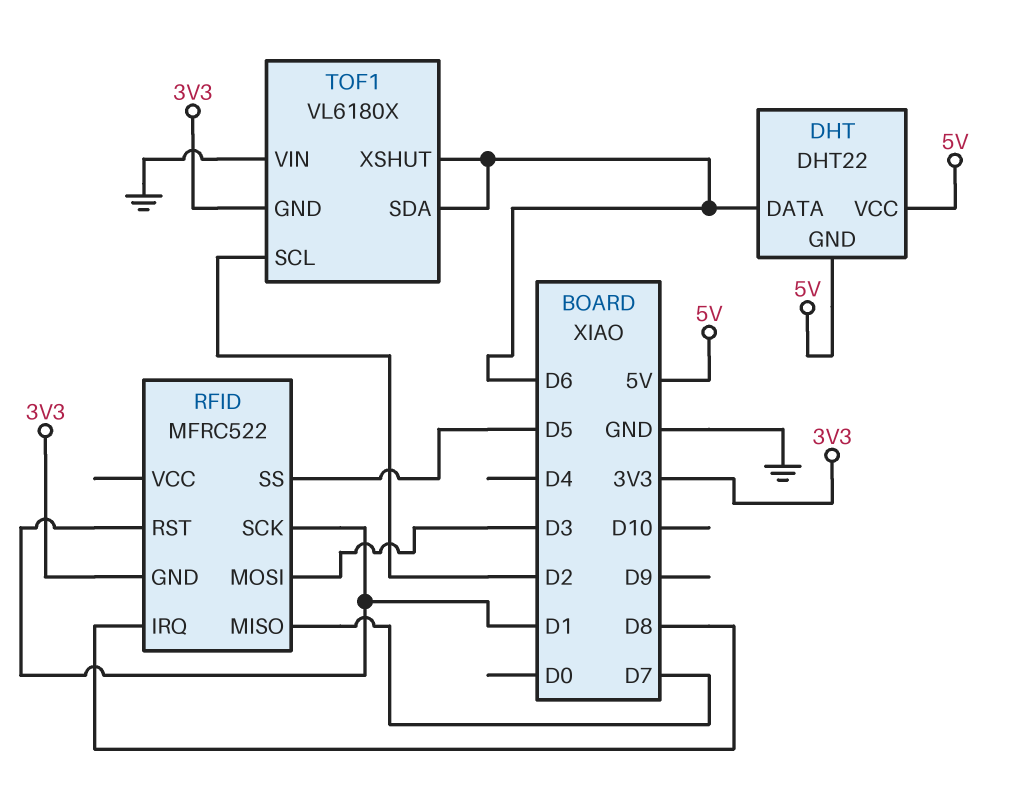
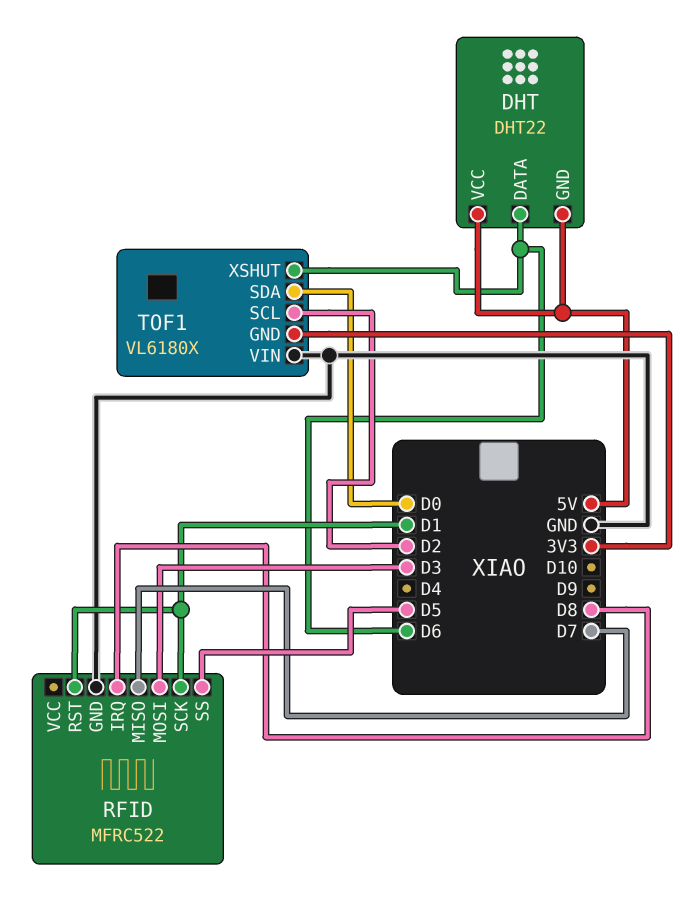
RFID pin GND: 3V3 -> GND
TOF1 pin SDA: D6 -> D0

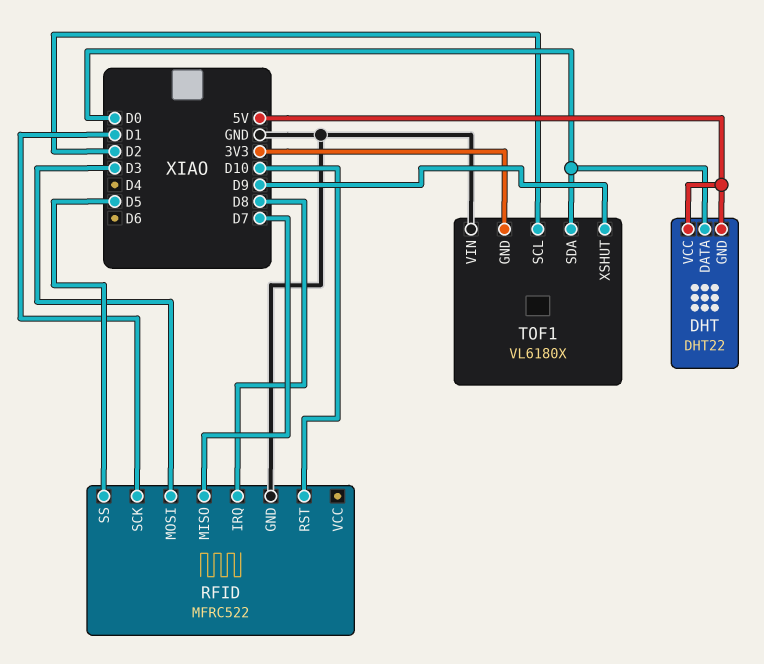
DHT pin DATA: D6 -> D0
RFID pin RST: D1 -> D10
TOF1 pin XSHUT: D6 -> D9

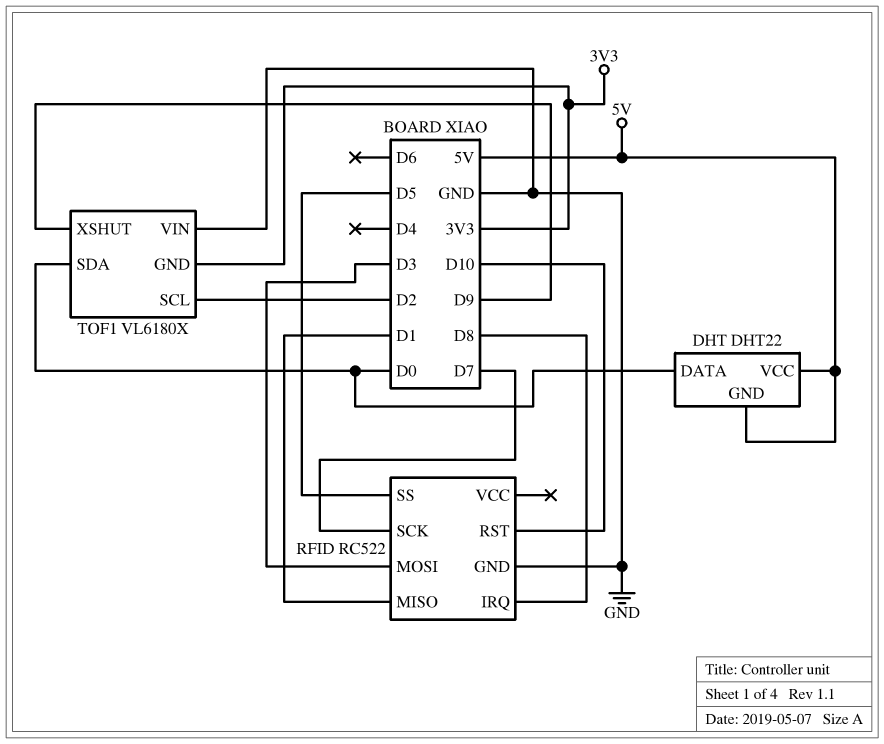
RFID: MFRC522 -> RC522
RFID pin MISO: D7 -> D1
RFID pin SCK: D1 -> D7

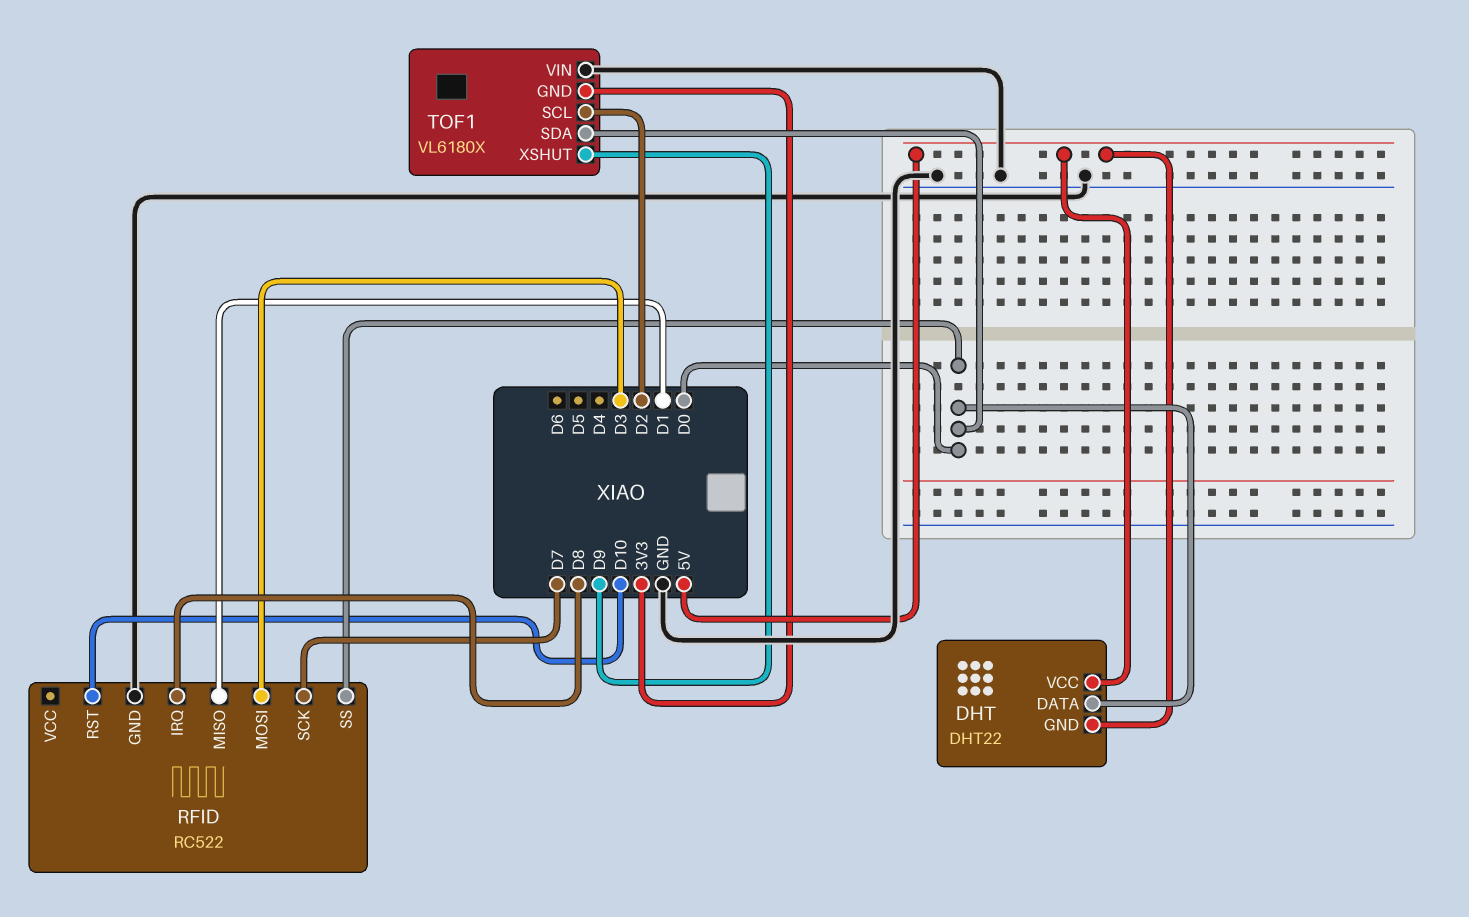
RFID pin SS: D5 -> D0

